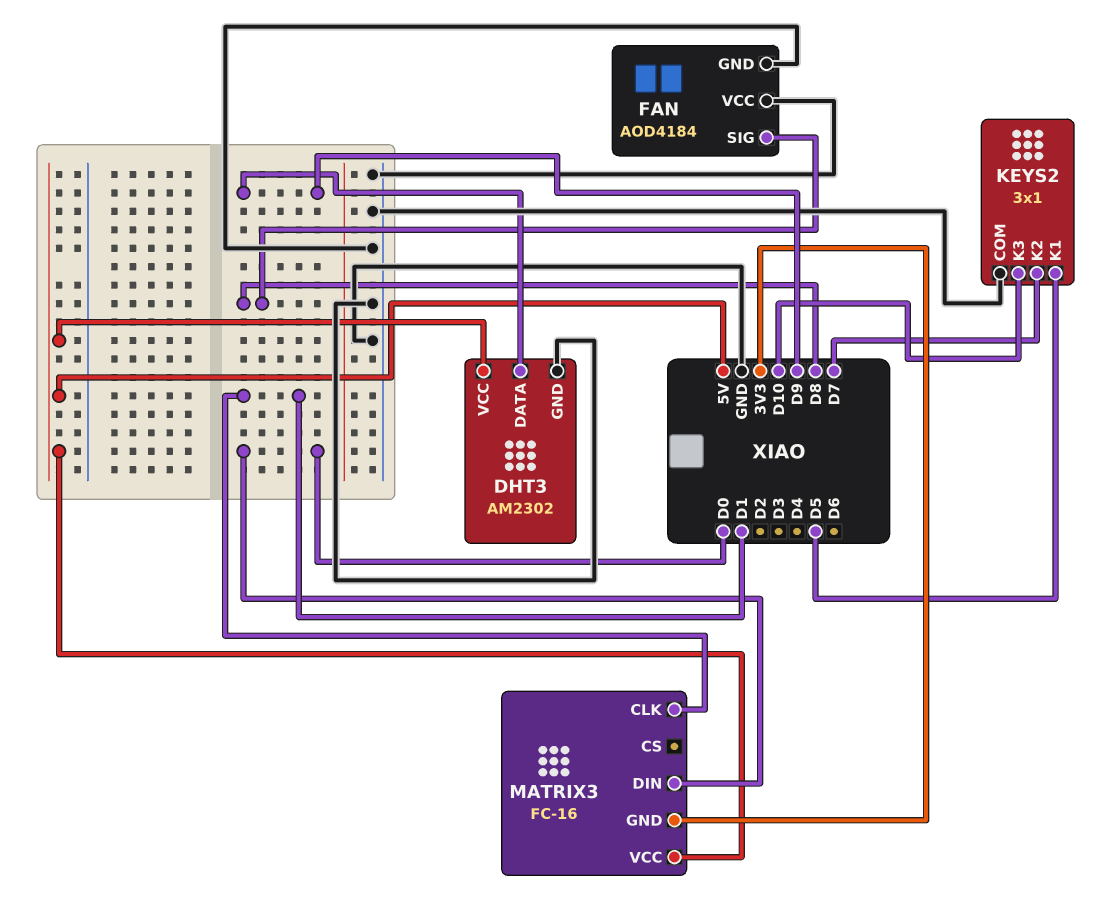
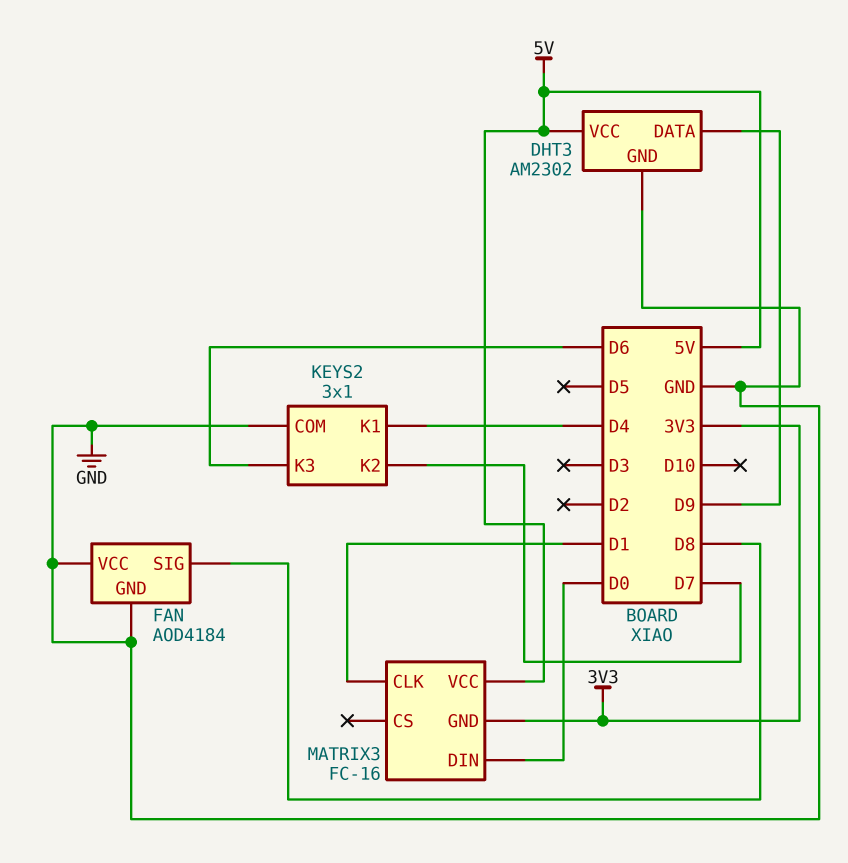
KEYS2 pin K1: D5 -> D4
KEYS2 pin K3: D10 -> D6

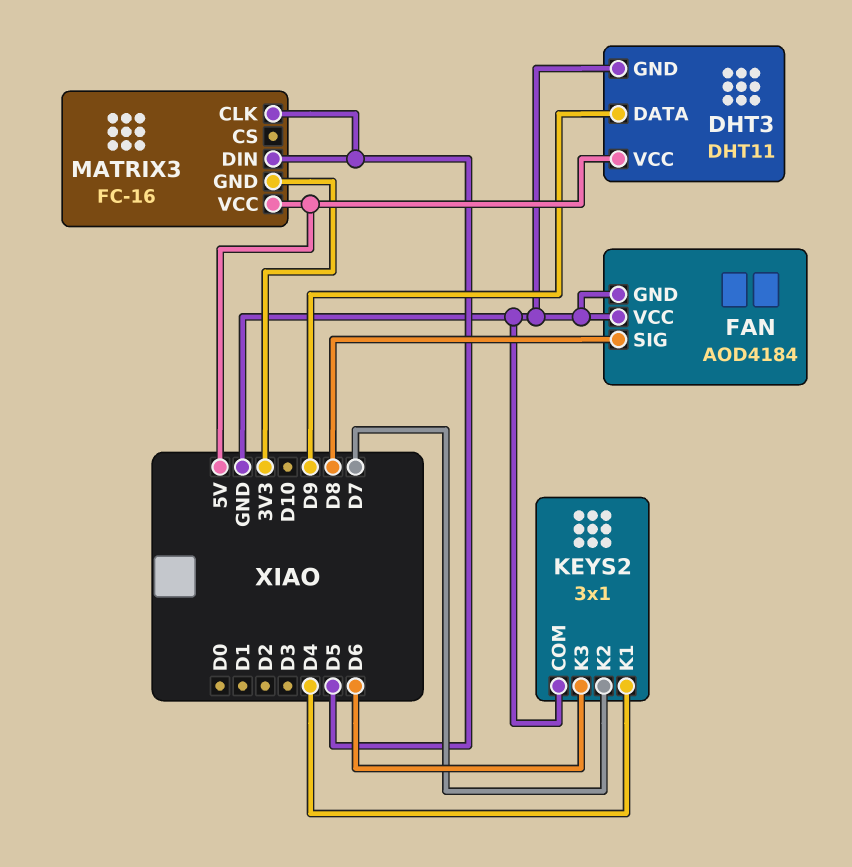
DHT3: AM2302 -> DHT11
MATRIX3 pin CLK: D1 -> D5
MATRIX3 pin DIN: D0 -> D5

